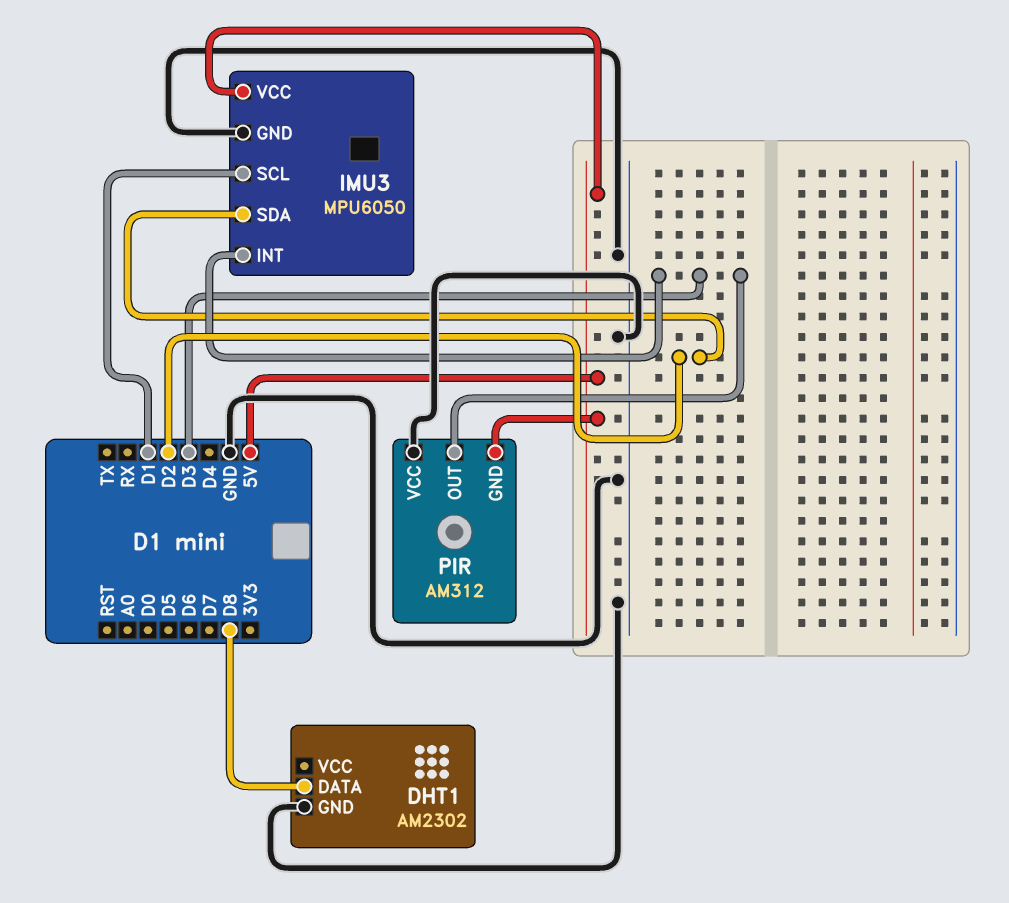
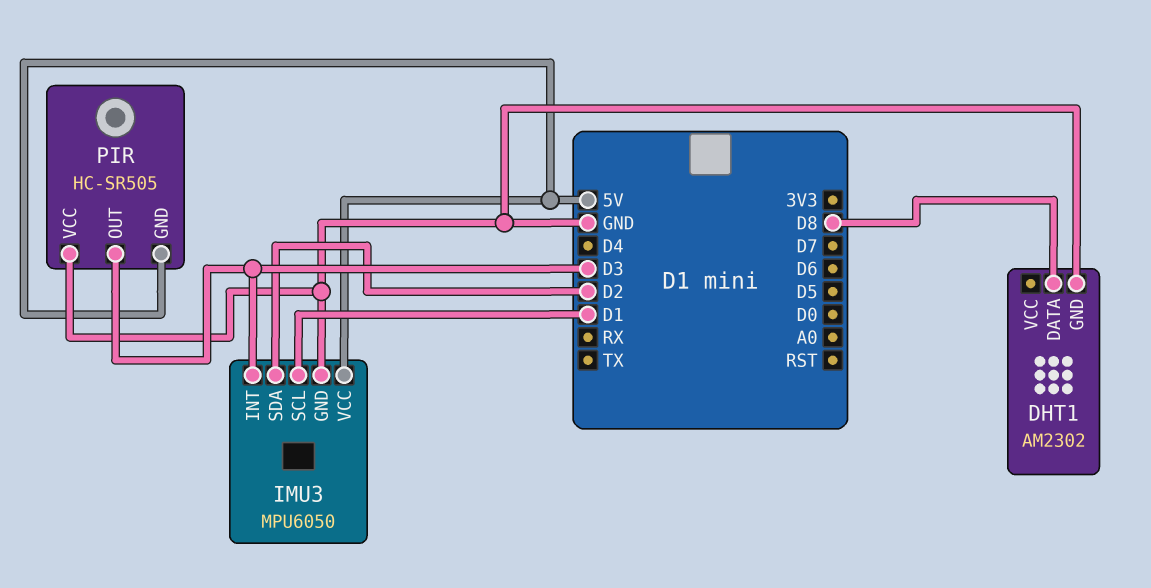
PIR: AM312 -> HC-SR505

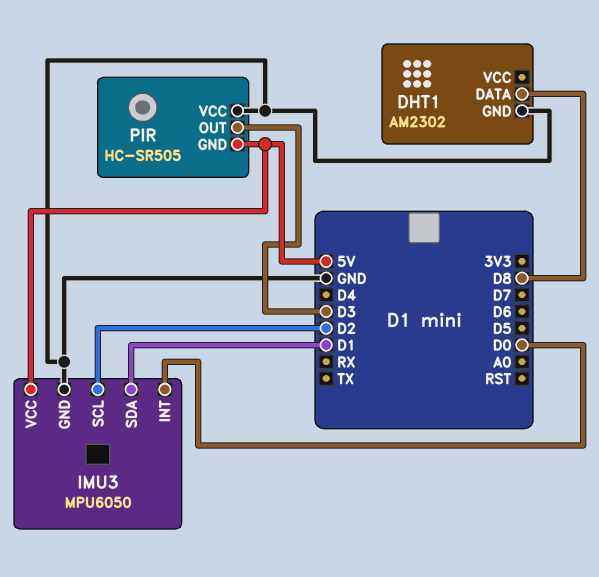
IMU3 pin INT: D3 -> D0
IMU3 pin SCL: D1 -> D2
IMU3 pin SDA: D2 -> D1

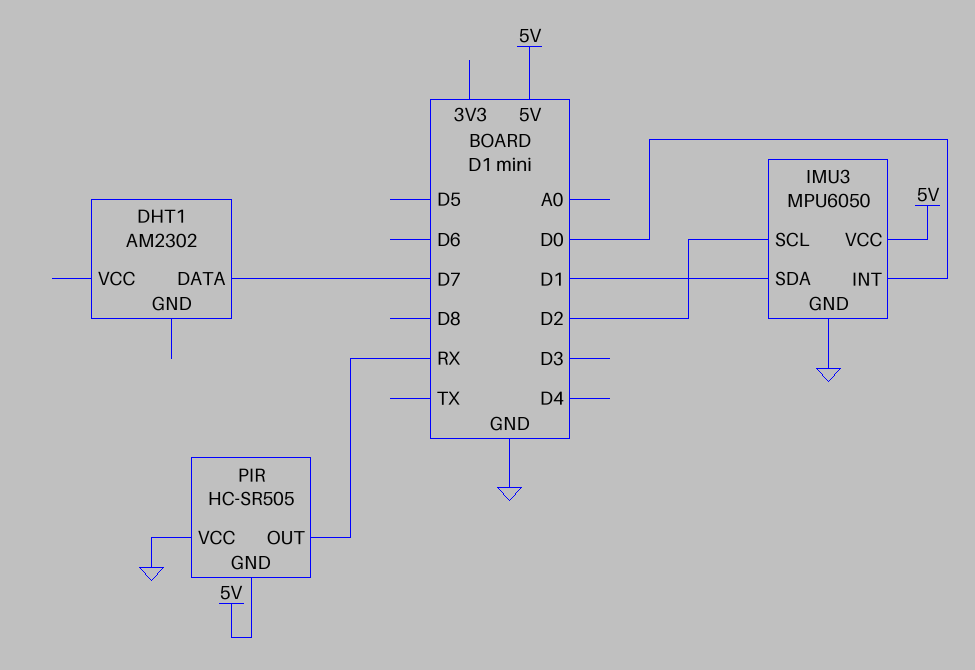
DHT1 pin DATA: D8 -> D7
DHT1 pin GND: GND -> none
PIR pin OUT: D3 -> RX

